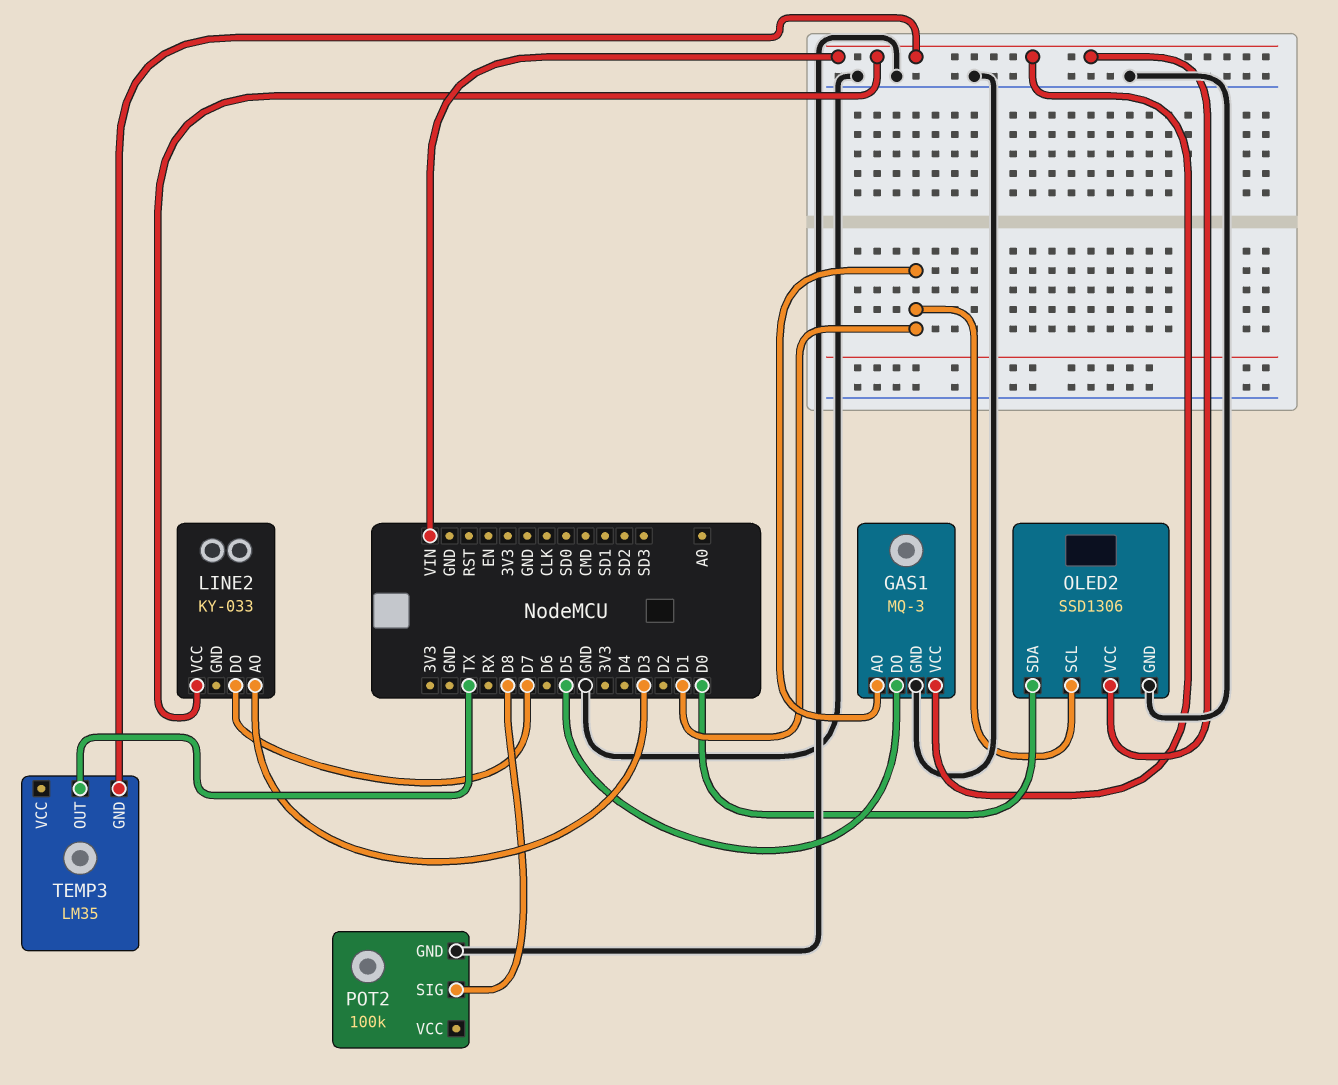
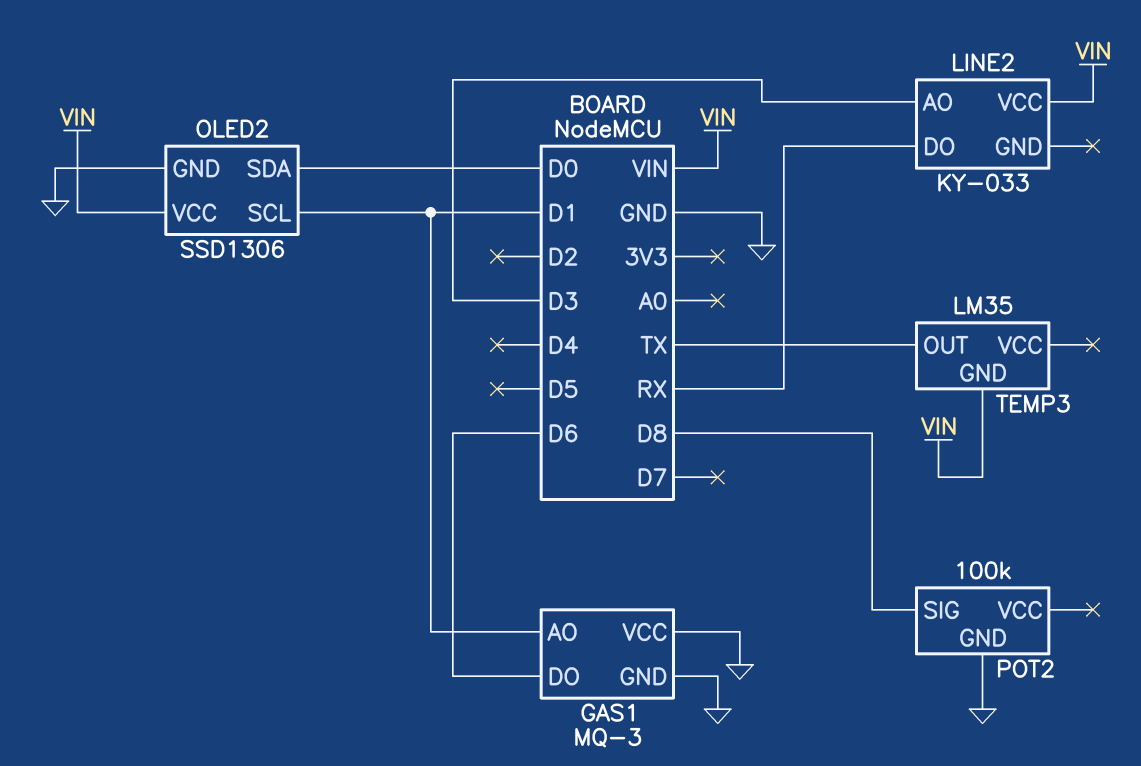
GAS1 pin DO: D5 -> D6
GAS1 pin VCC: VIN -> GND
LINE2 pin DO: D7 -> RX

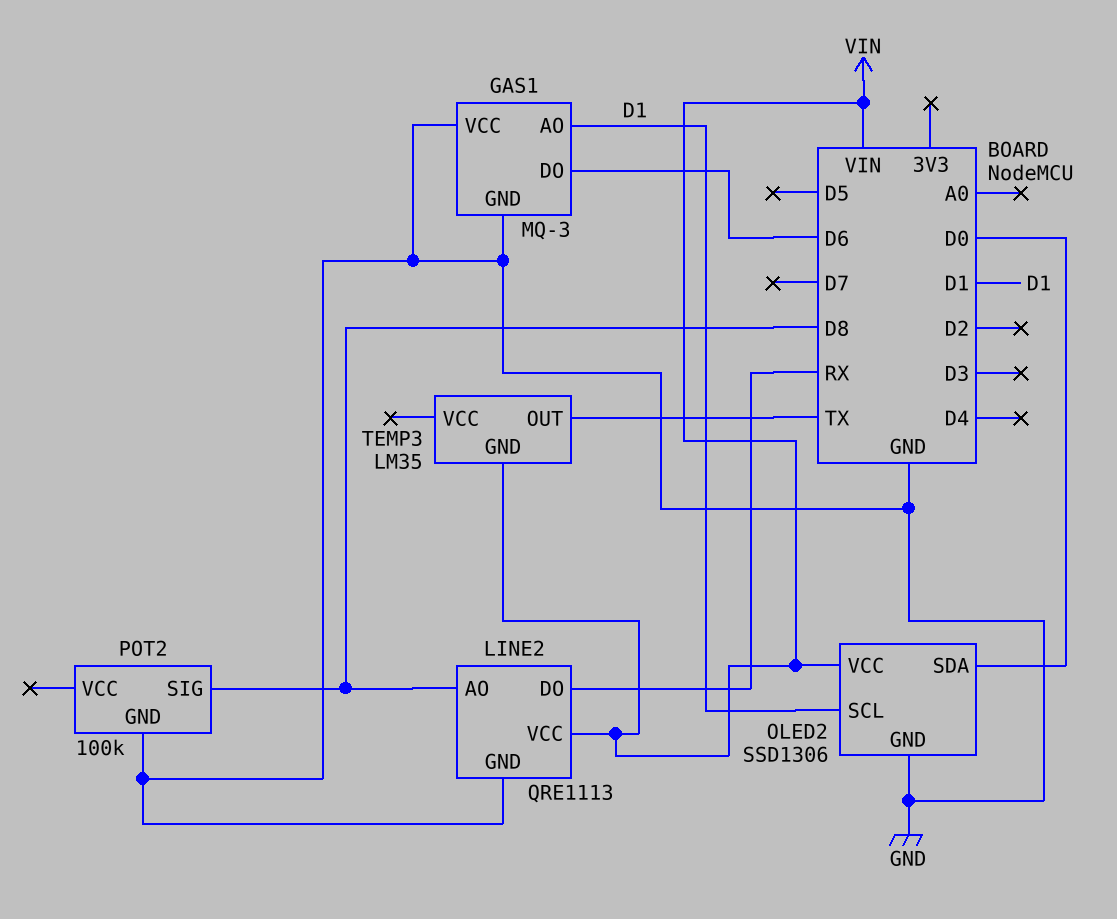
LINE2: KY-033 -> QRE1113
LINE2 pin AO: D3 -> D8
LINE2 pin GND: none -> GND

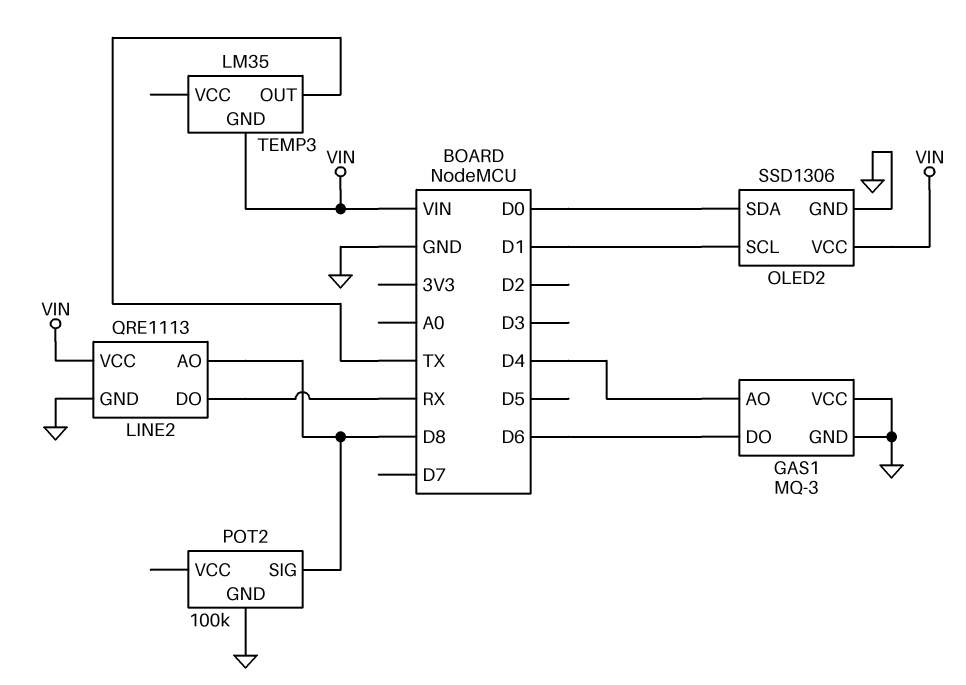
GAS1 pin AO: D1 -> D4

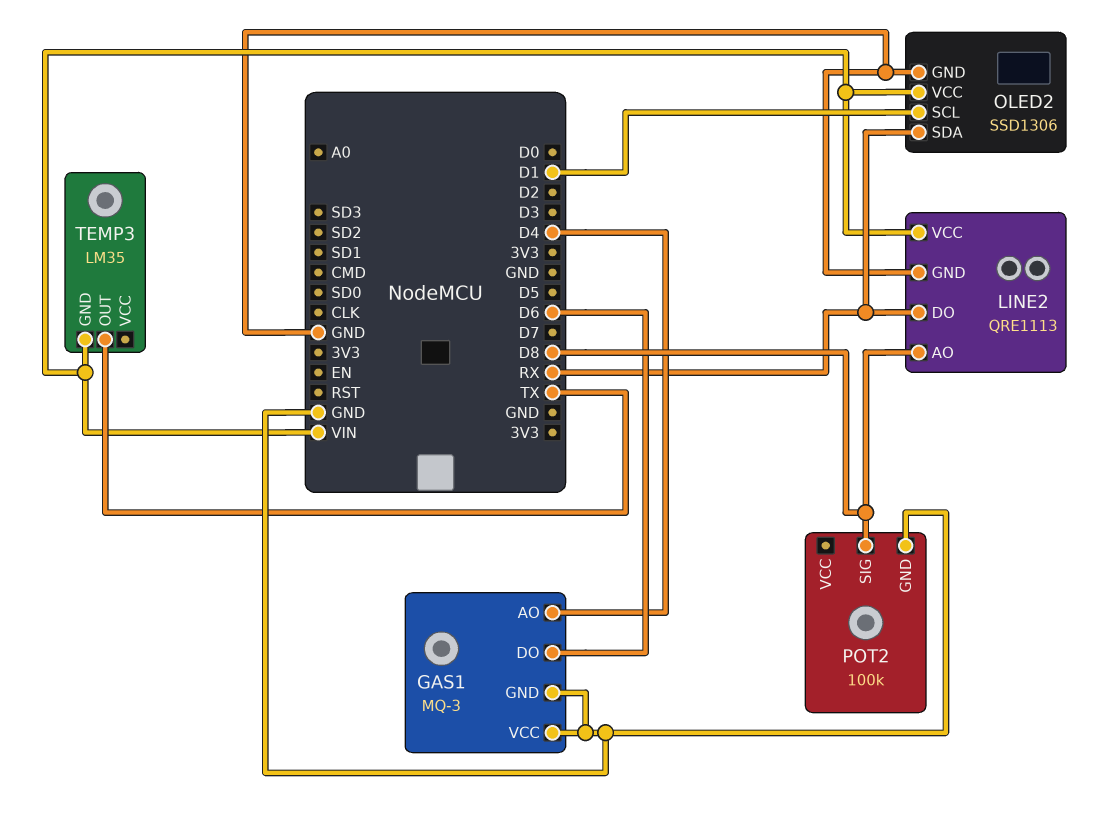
OLED2 pin SDA: D0 -> RX

